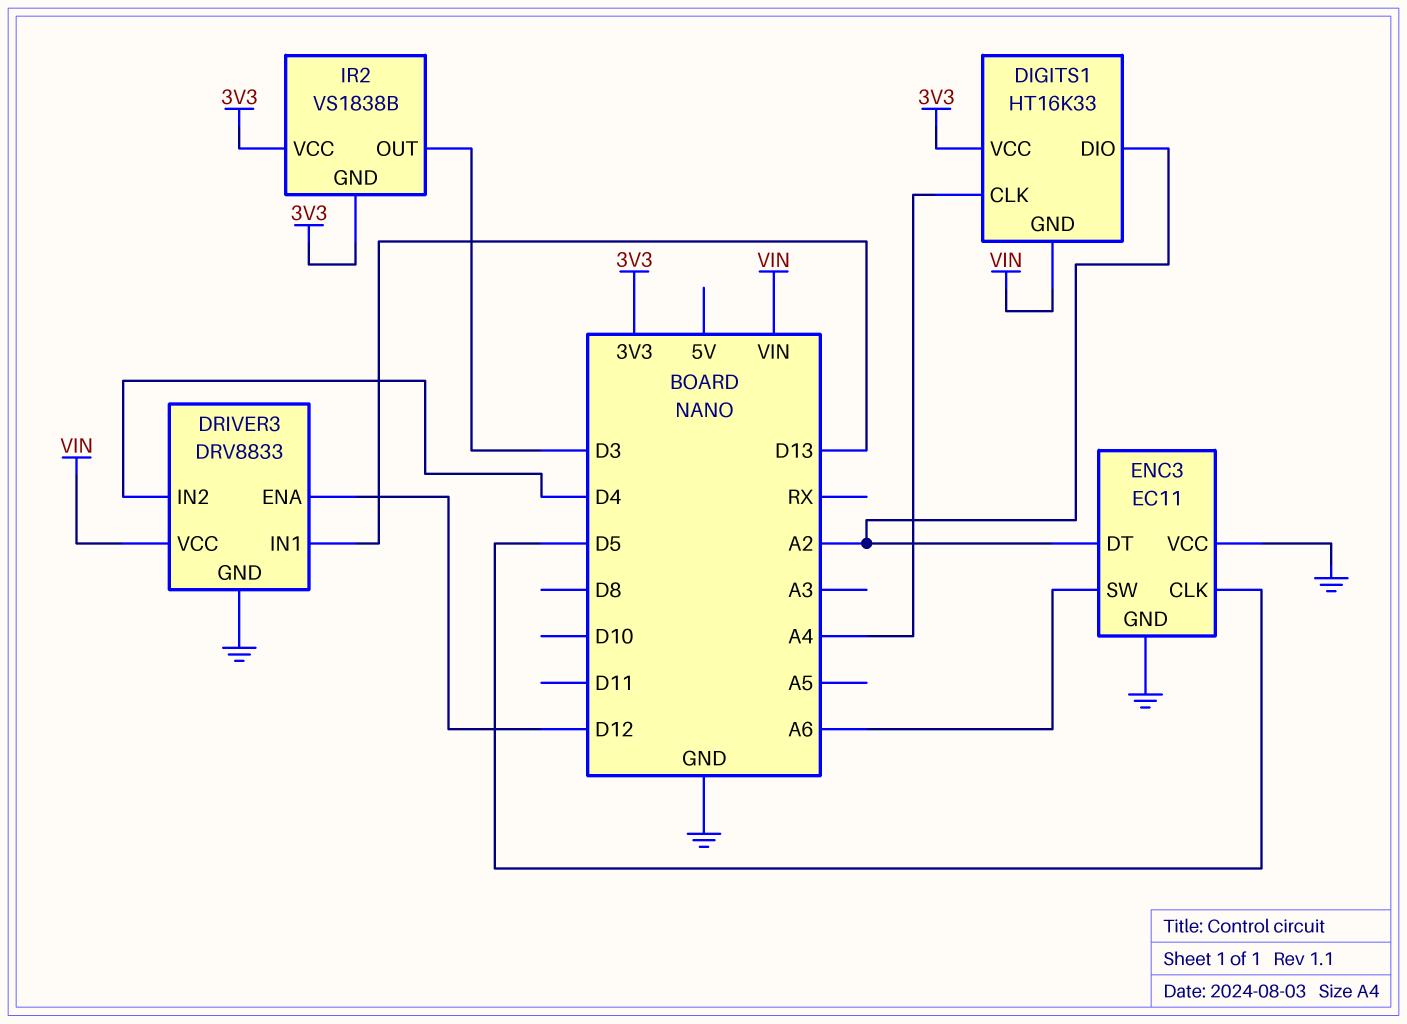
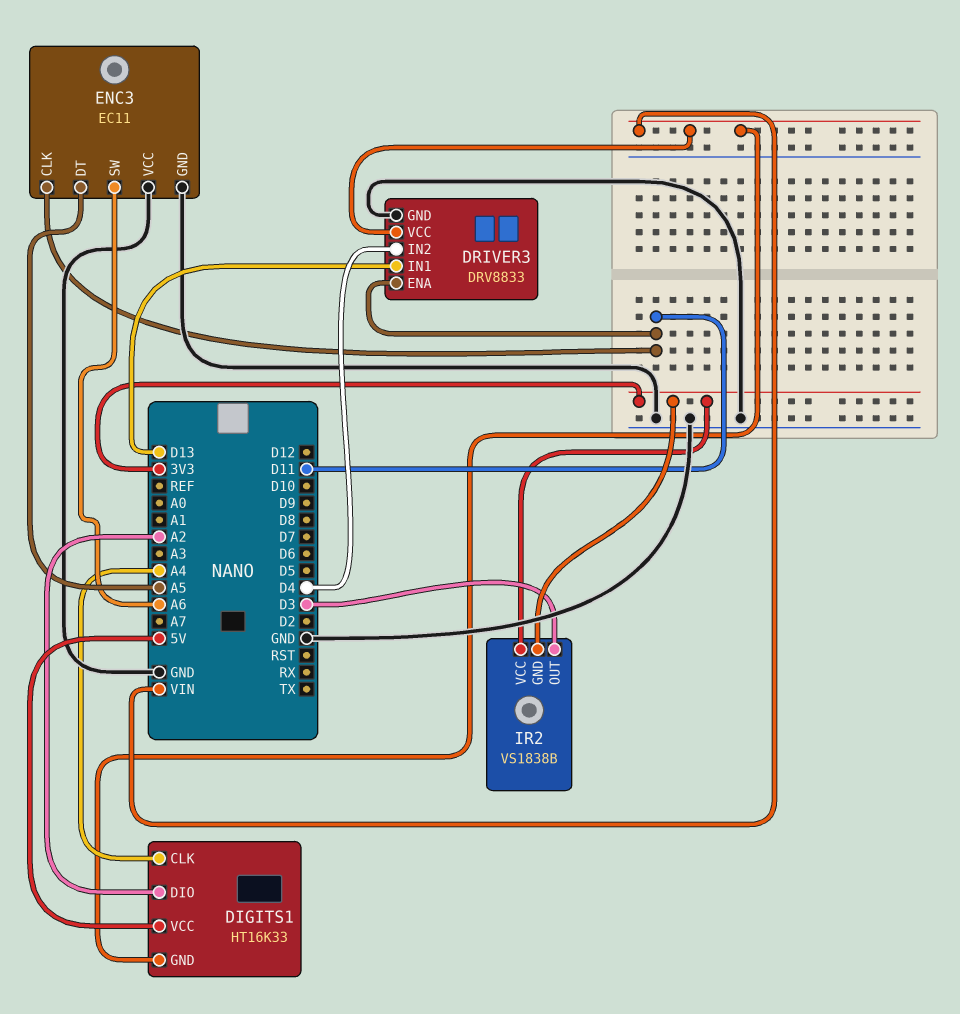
DIGITS1 pin VCC: 3V3 -> 5V
DRIVER3 pin ENA: D12 -> D11
ENC3 pin CLK: D5 -> D11
ENC3 pin DT: A2 -> A5

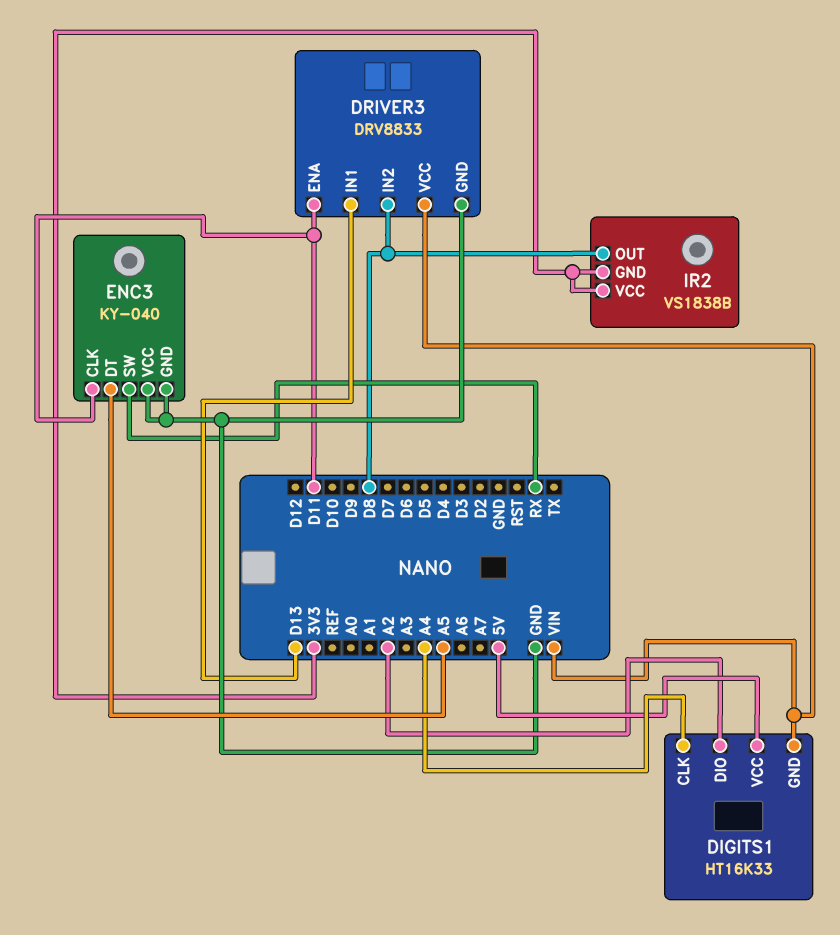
DRIVER3 pin IN2: D4 -> D8
ENC3: EC11 -> KY-040
ENC3 pin SW: A6 -> RX
IR2 pin OUT: D3 -> D8

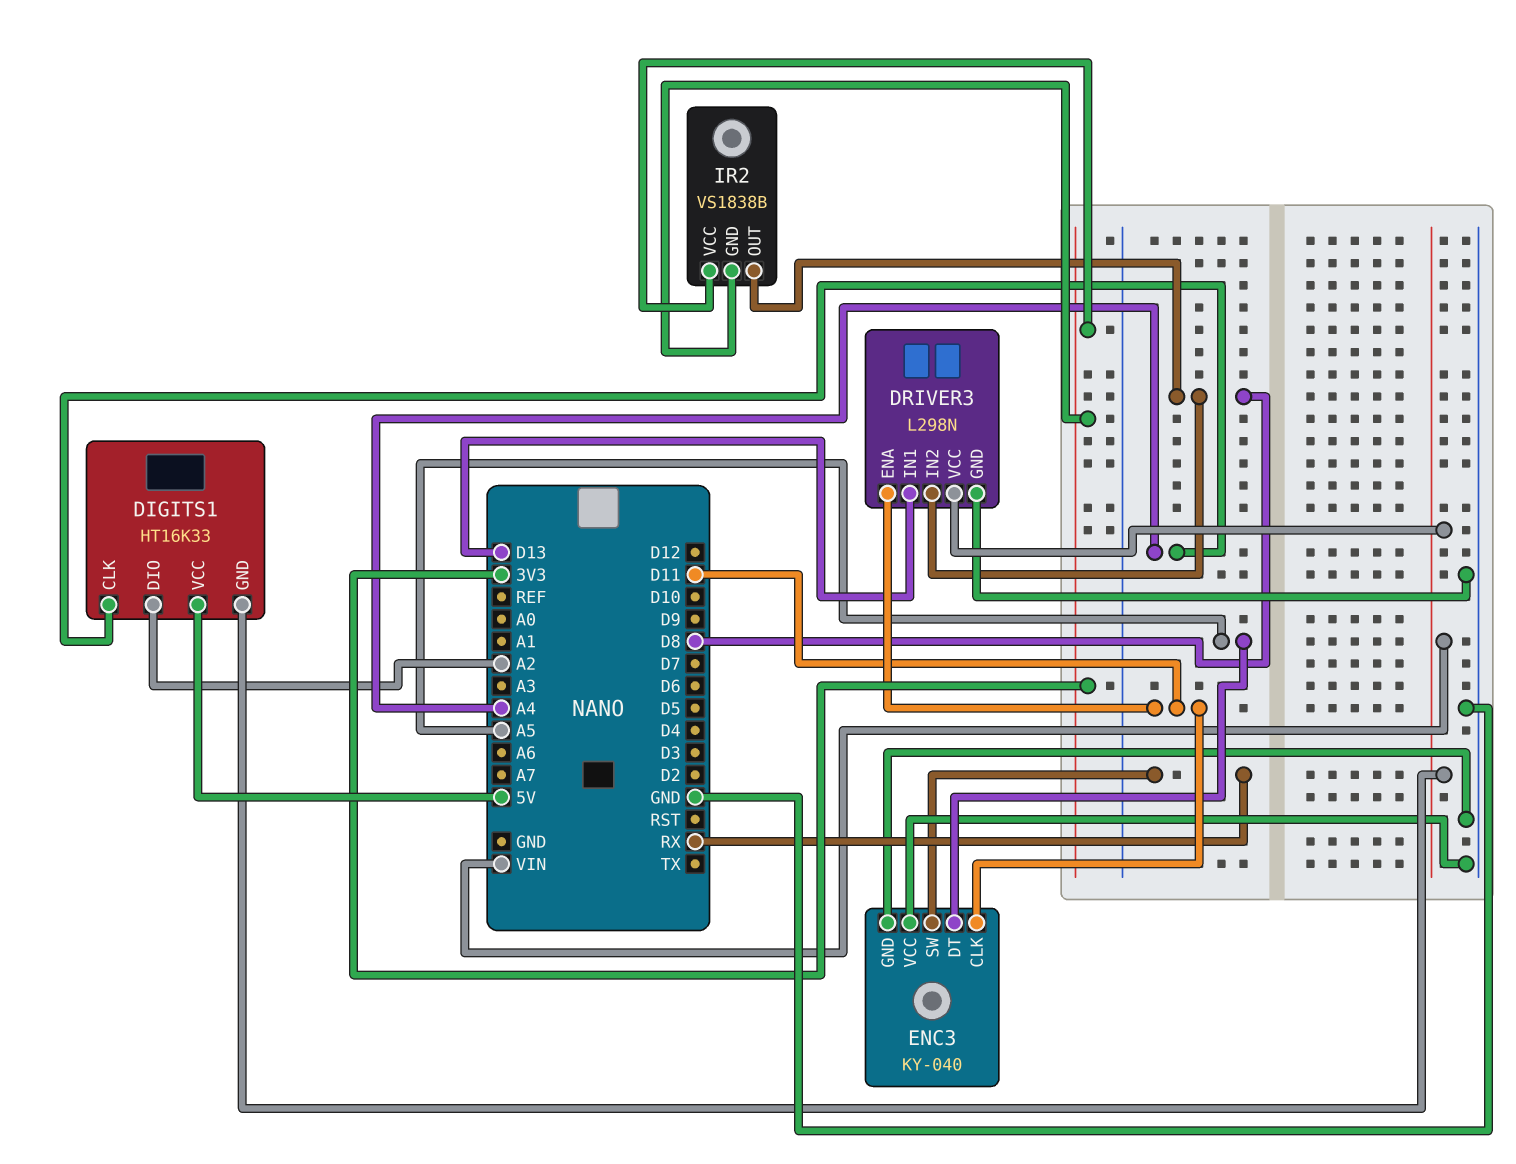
DRIVER3: DRV8833 -> L298N

